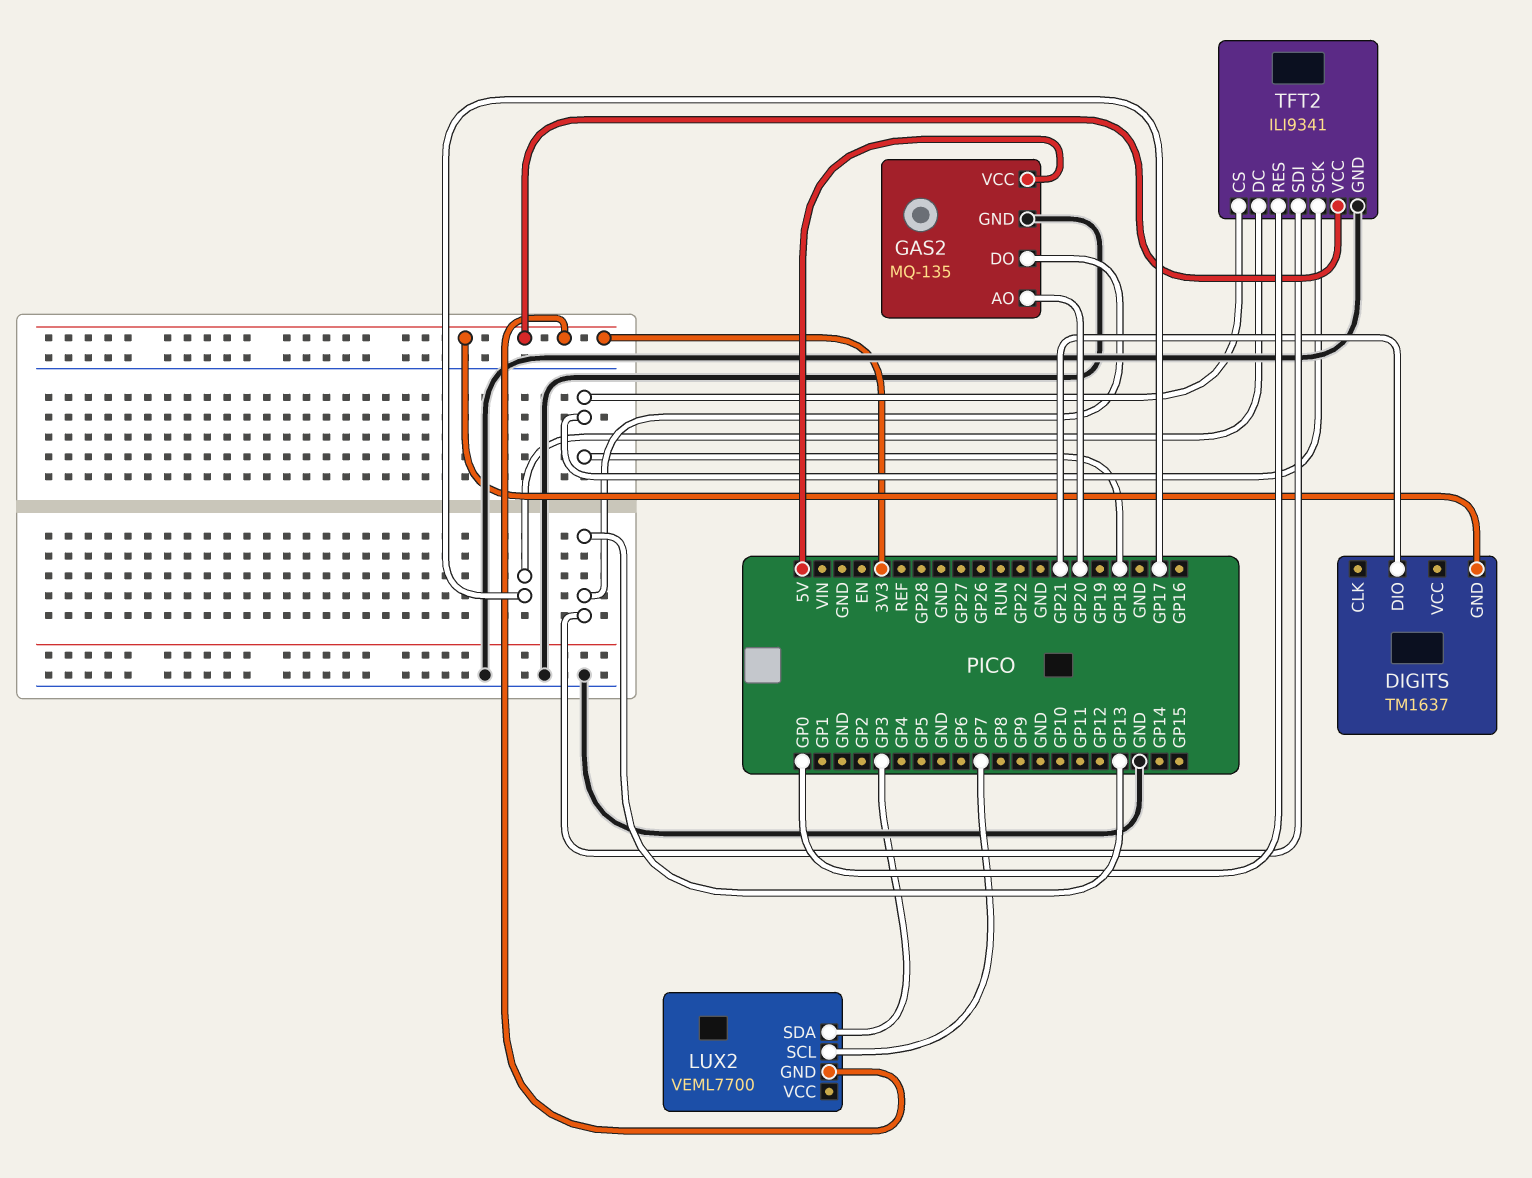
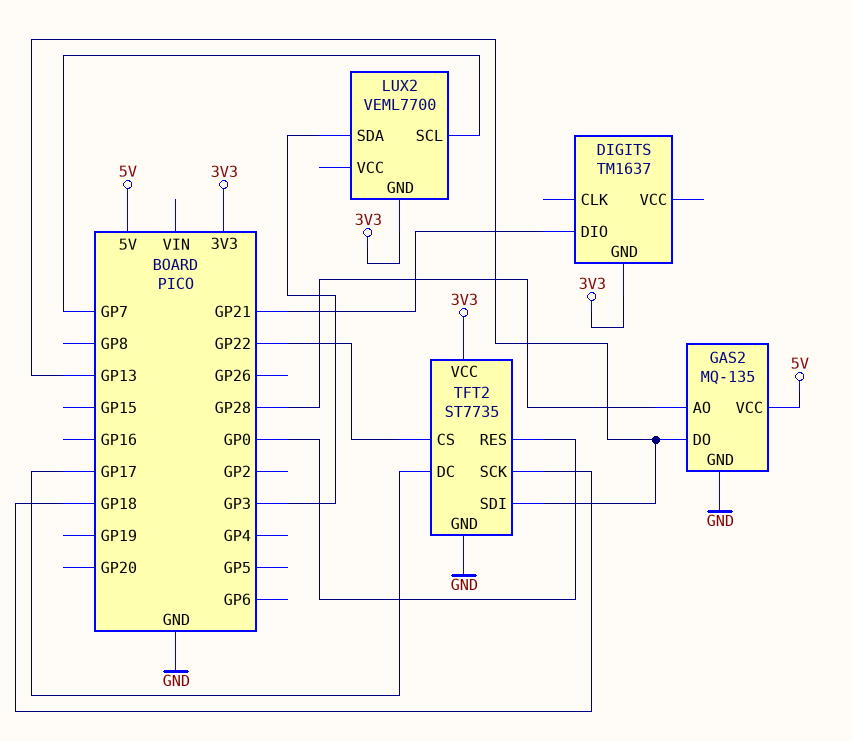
GAS2 pin AO: GP20 -> GP28
TFT2: ILI9341 -> ST7735
TFT2 pin CS: GP18 -> GP22

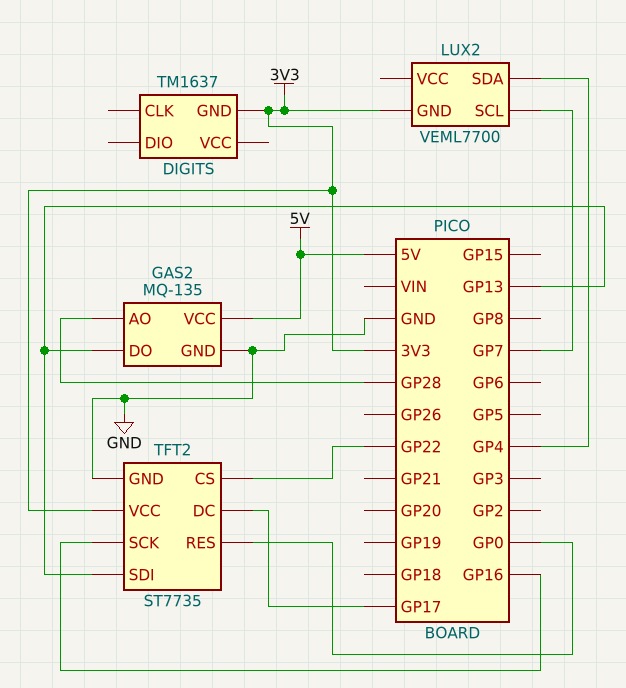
DIGITS pin DIO: GP21 -> none
LUX2 pin SDA: GP3 -> GP4
TFT2 pin SCK: GP18 -> GP16

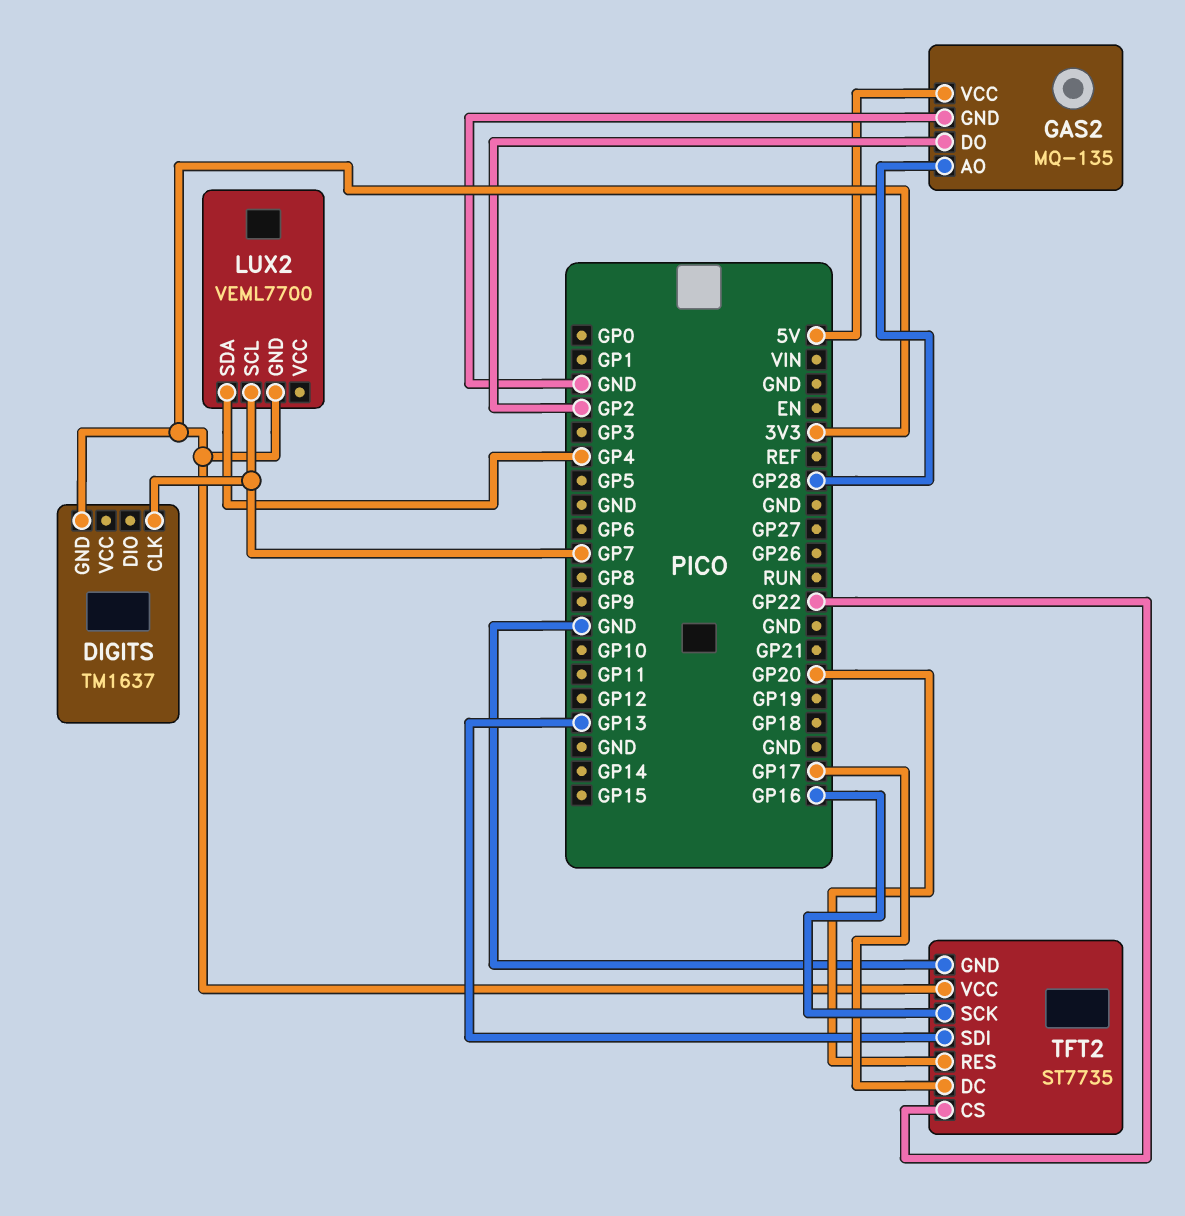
DIGITS pin CLK: none -> GP7
GAS2 pin DO: GP13 -> GP2
TFT2 pin RES: GP0 -> GP20

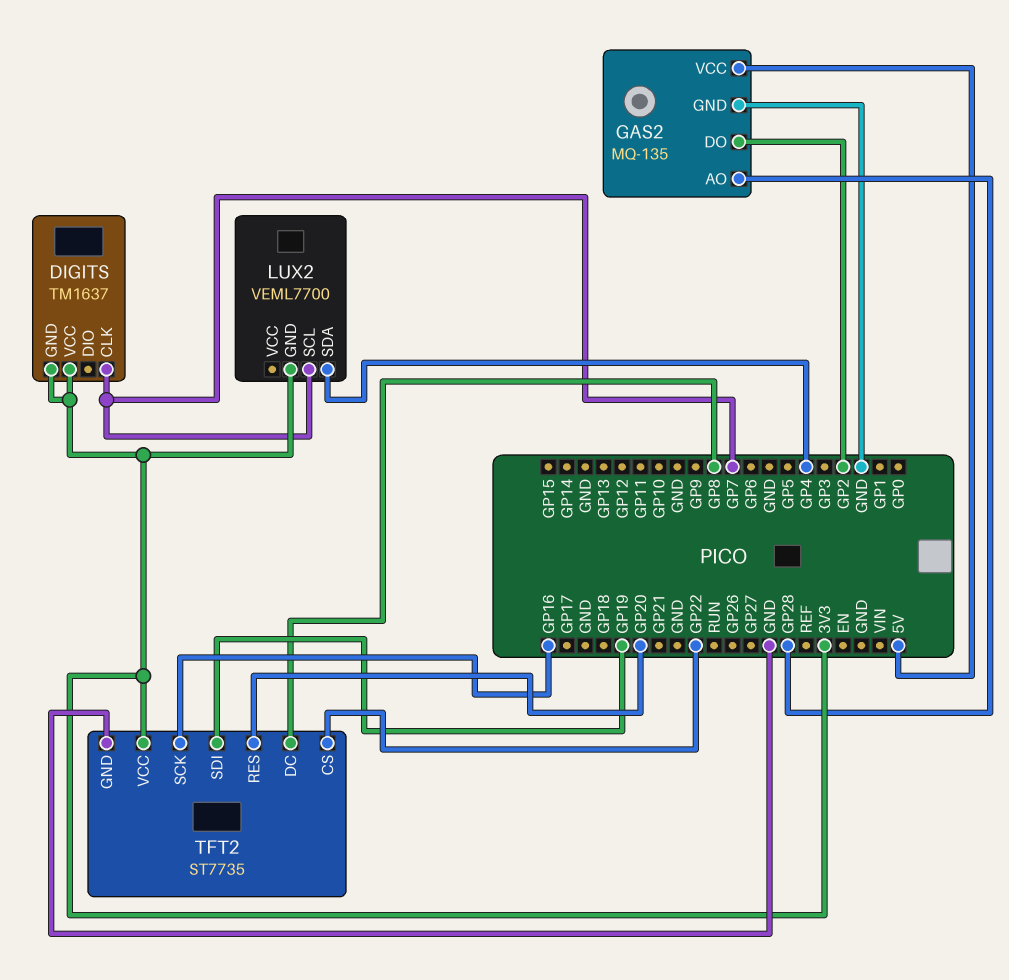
DIGITS pin VCC: none -> 3V3
TFT2 pin DC: GP17 -> GP8
TFT2 pin SDI: GP13 -> GP19

